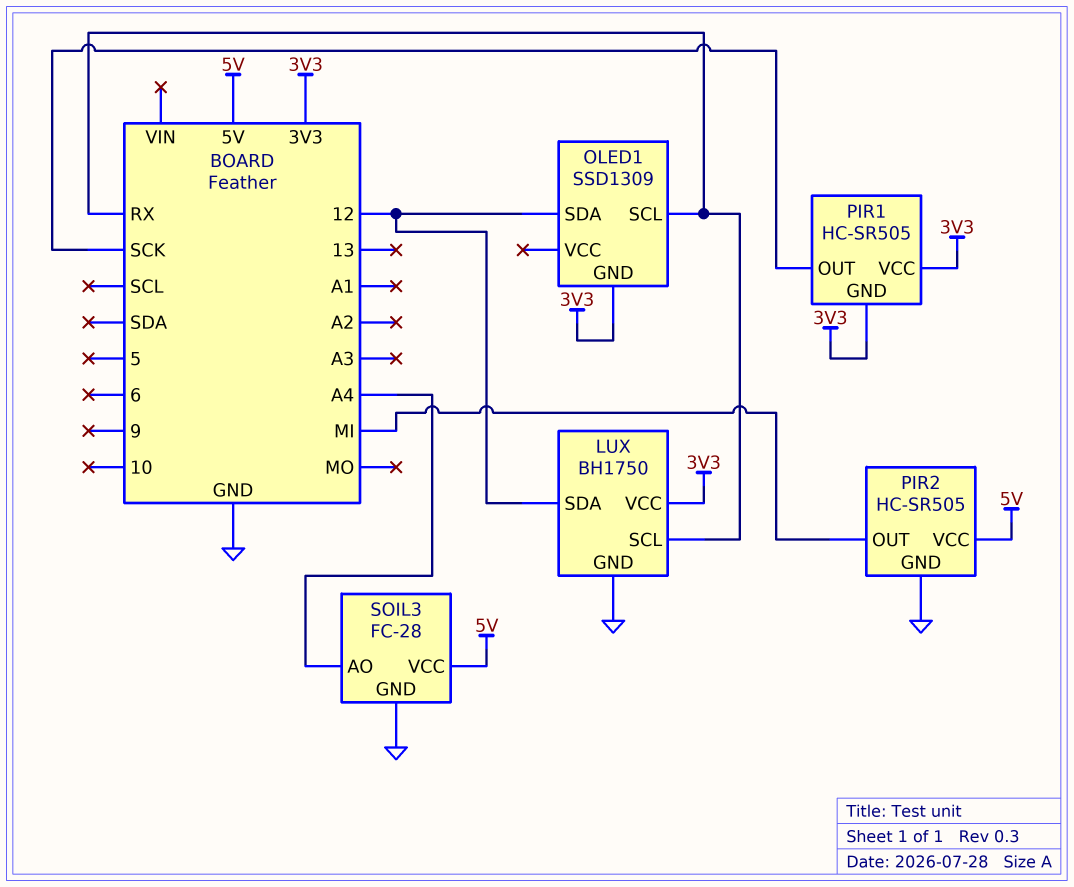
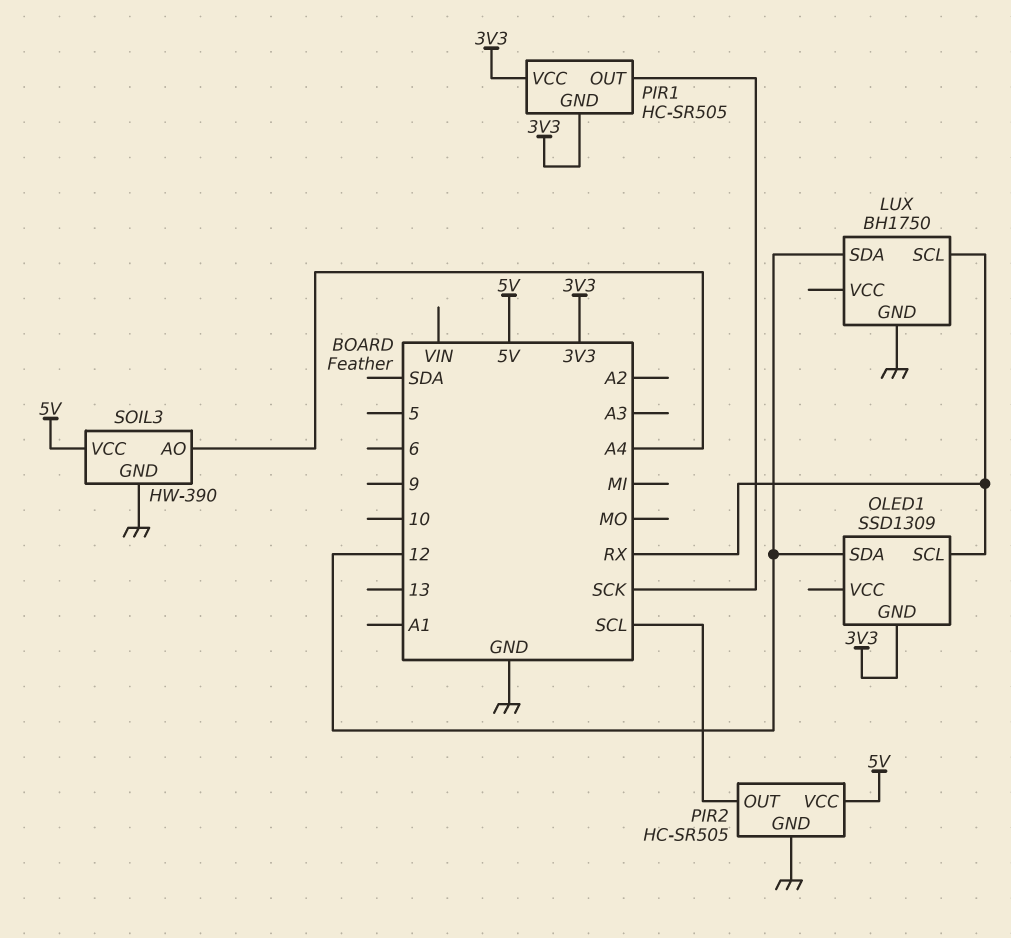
LUX pin VCC: 3V3 -> none
PIR2 pin OUT: MI -> SCL
SOIL3: FC-28 -> HW-390

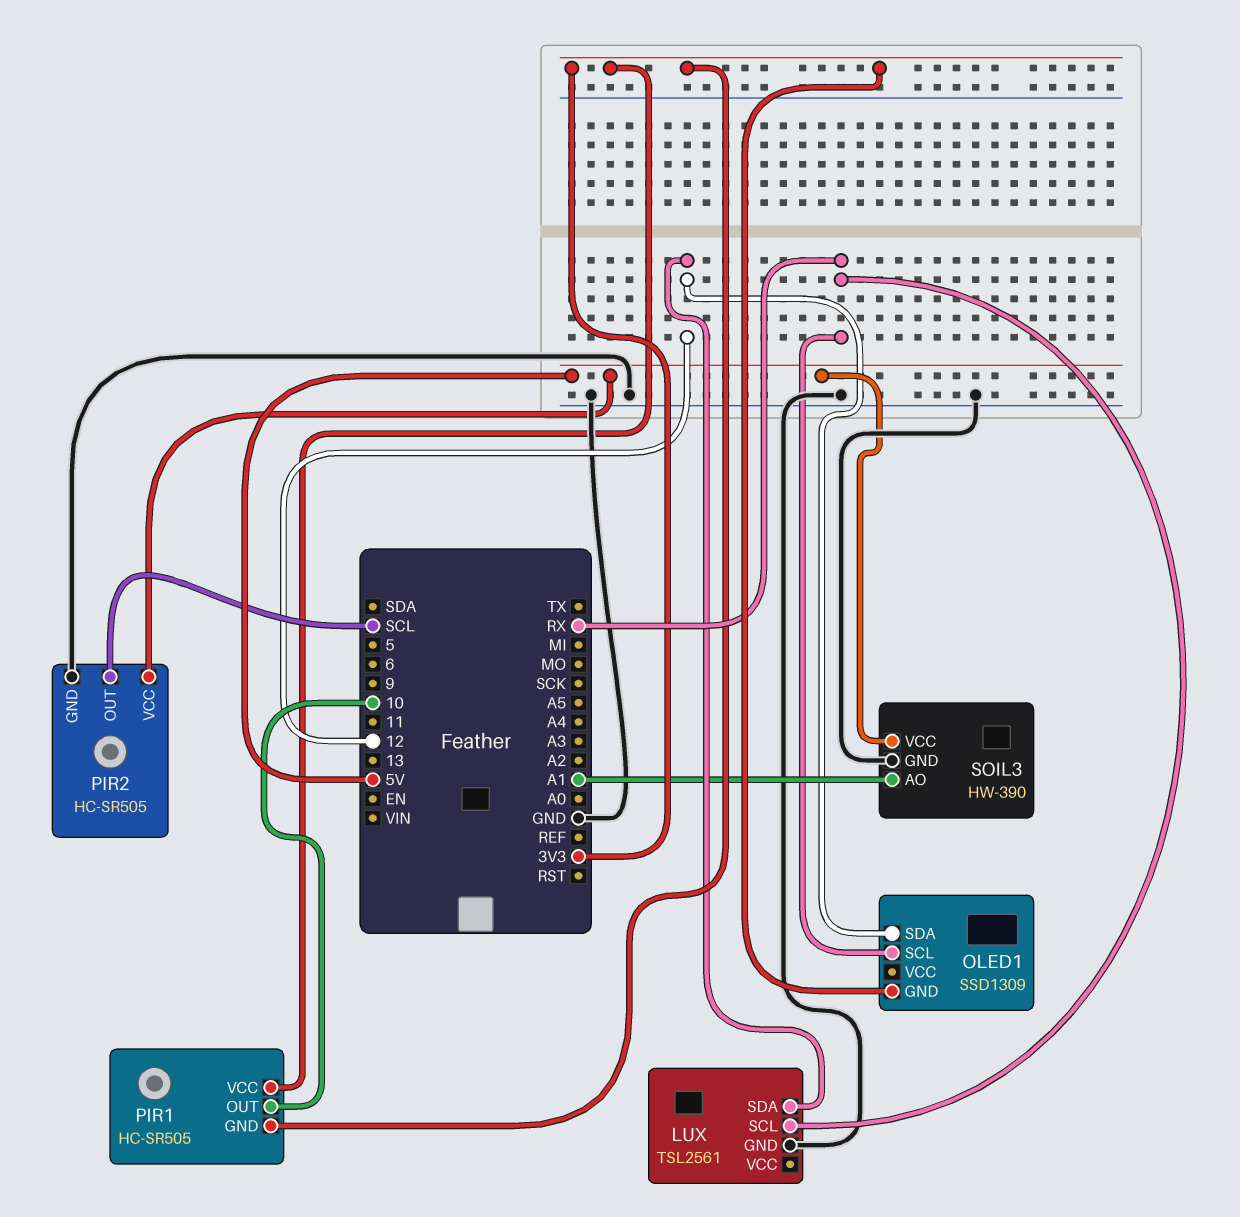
LUX: BH1750 -> TSL2561
PIR1 pin OUT: SCK -> 10
SOIL3 pin AO: A4 -> A1

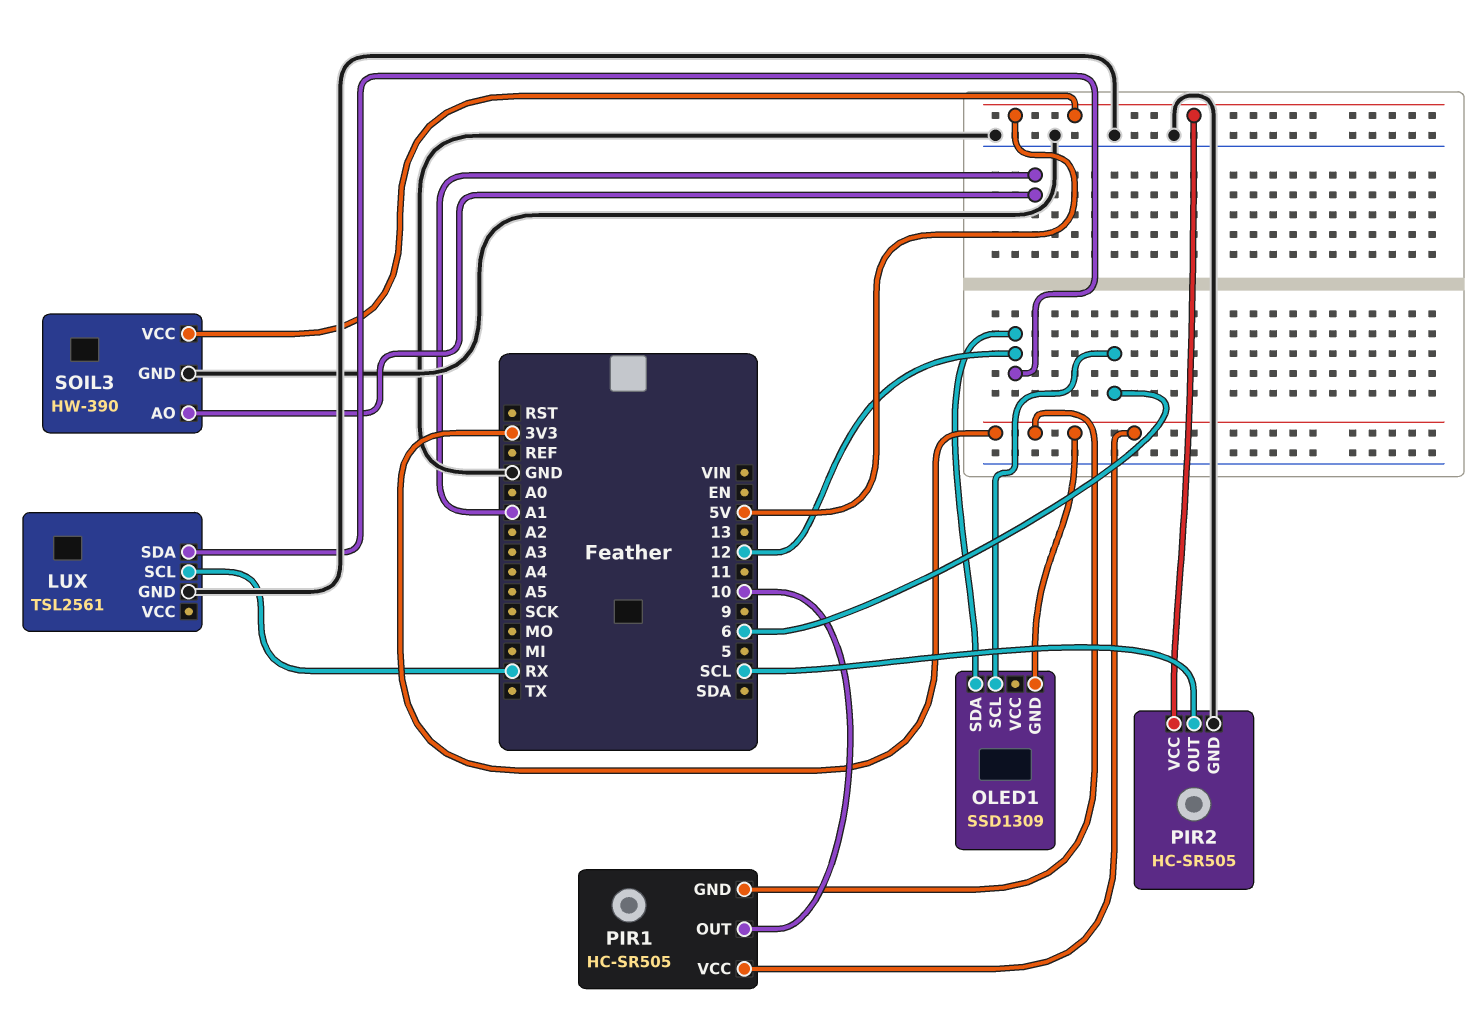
OLED1 pin SCL: RX -> 6

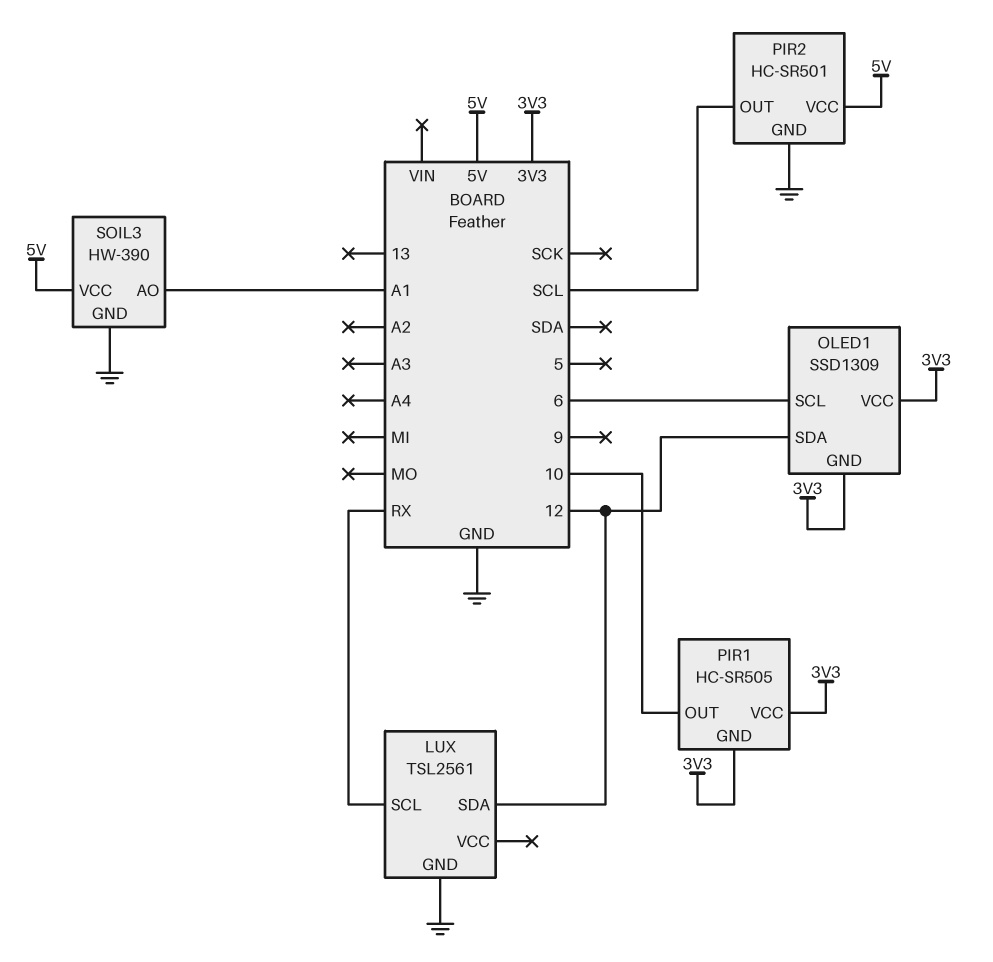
OLED1 pin VCC: none -> 3V3
PIR2: HC-SR505 -> HC-SR501

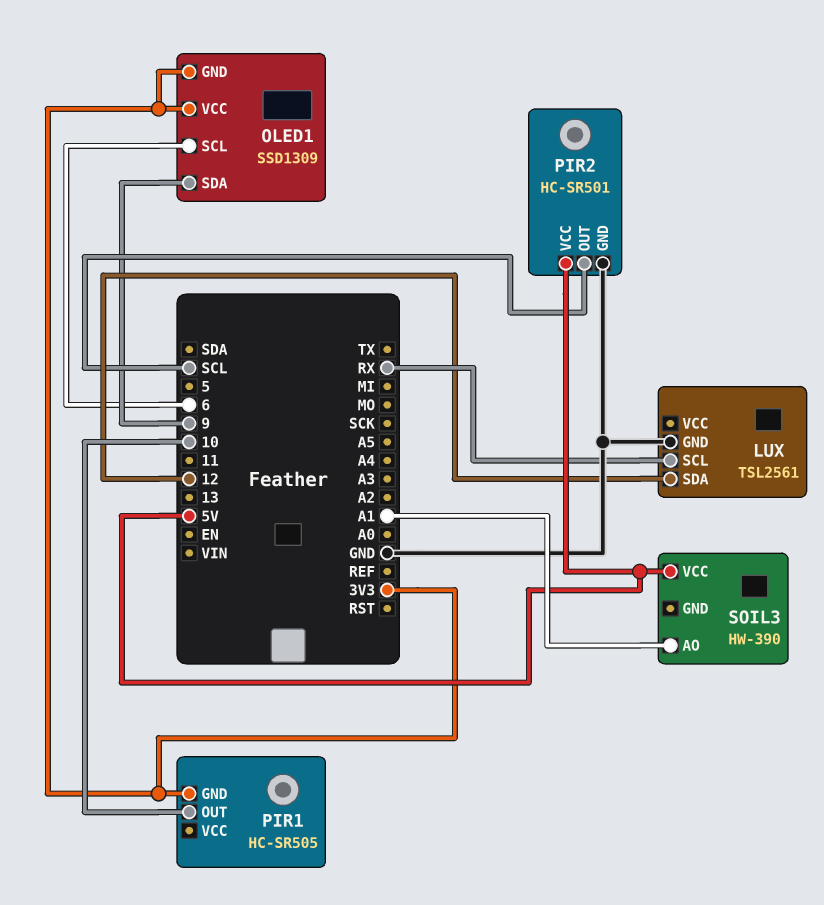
OLED1 pin SDA: 12 -> 9
PIR1 pin VCC: 3V3 -> none
SOIL3 pin GND: GND -> none

